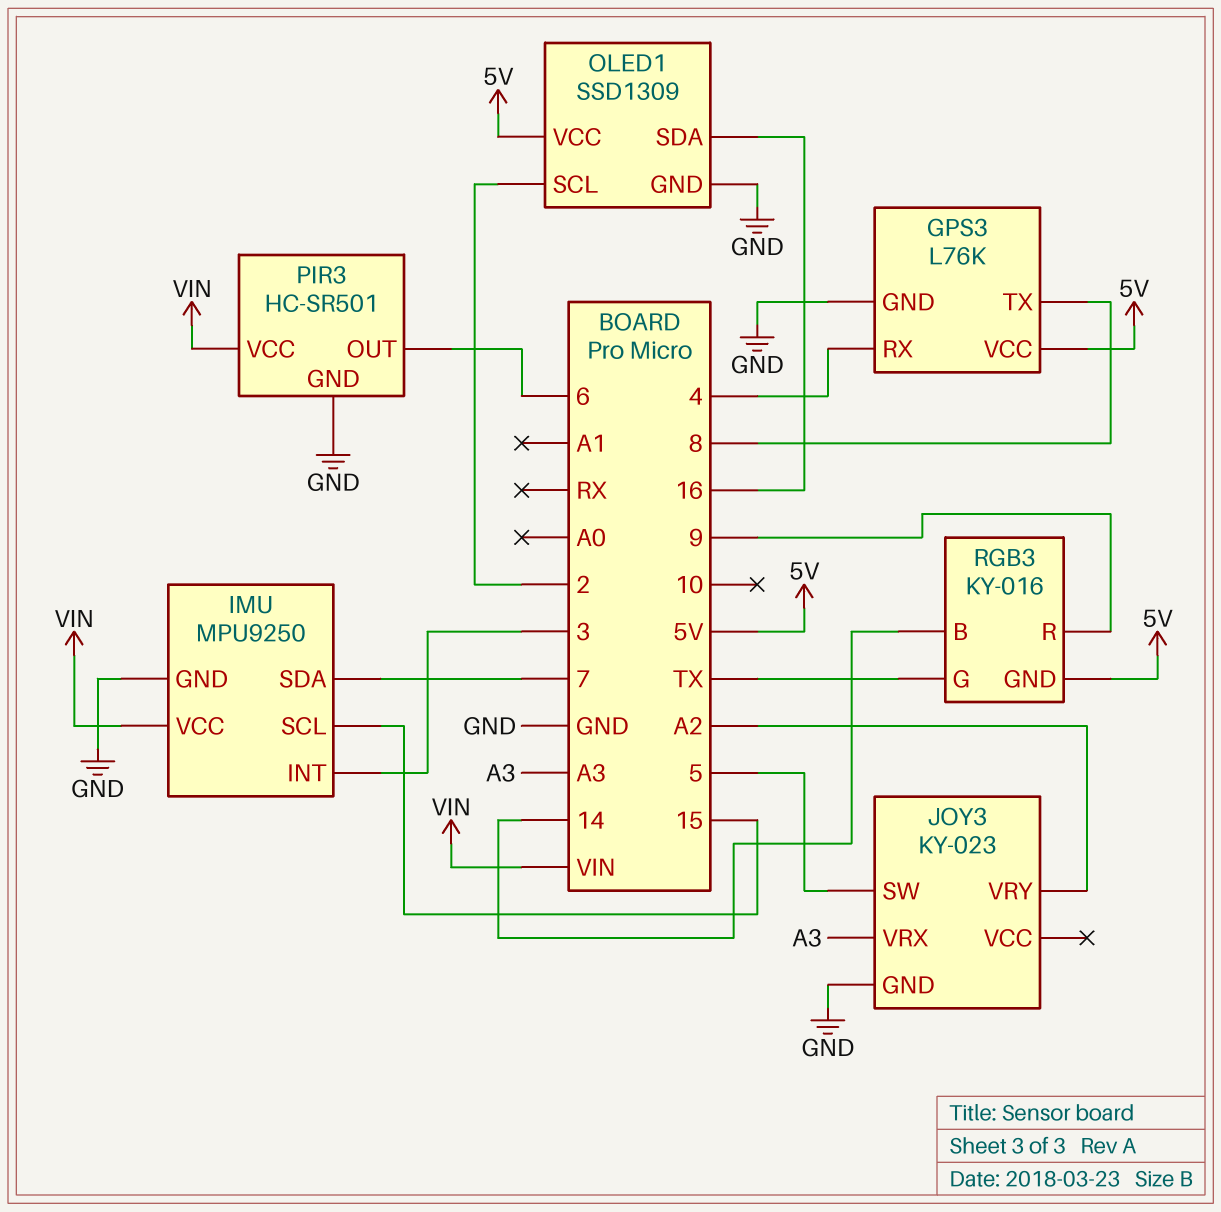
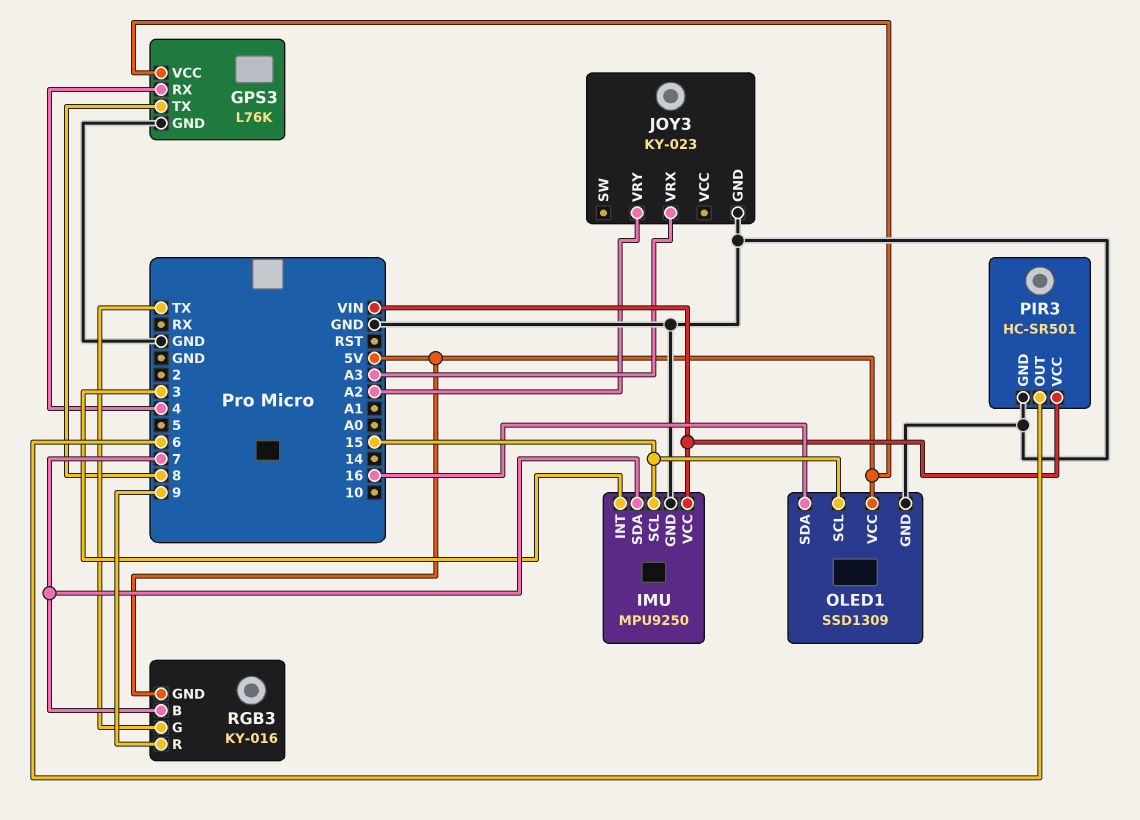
JOY3 pin SW: 5 -> none
OLED1 pin SCL: 2 -> 15
RGB3 pin B: 14 -> 7

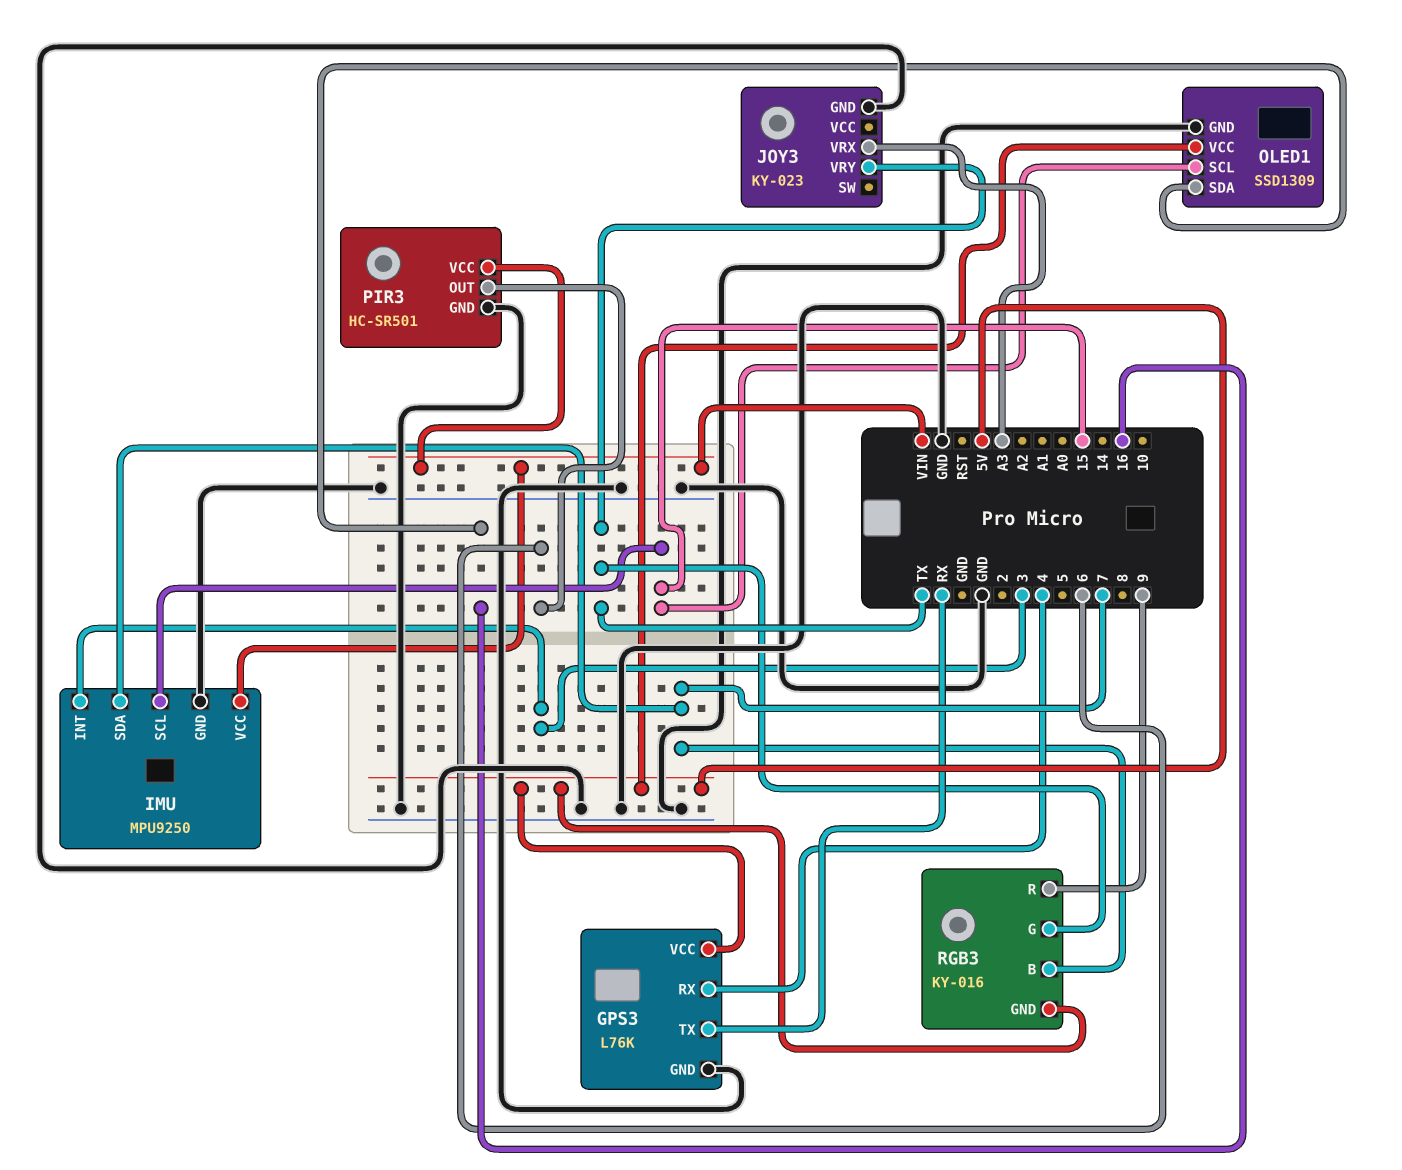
GPS3 pin TX: 8 -> RX
JOY3 pin VRY: A2 -> TX

